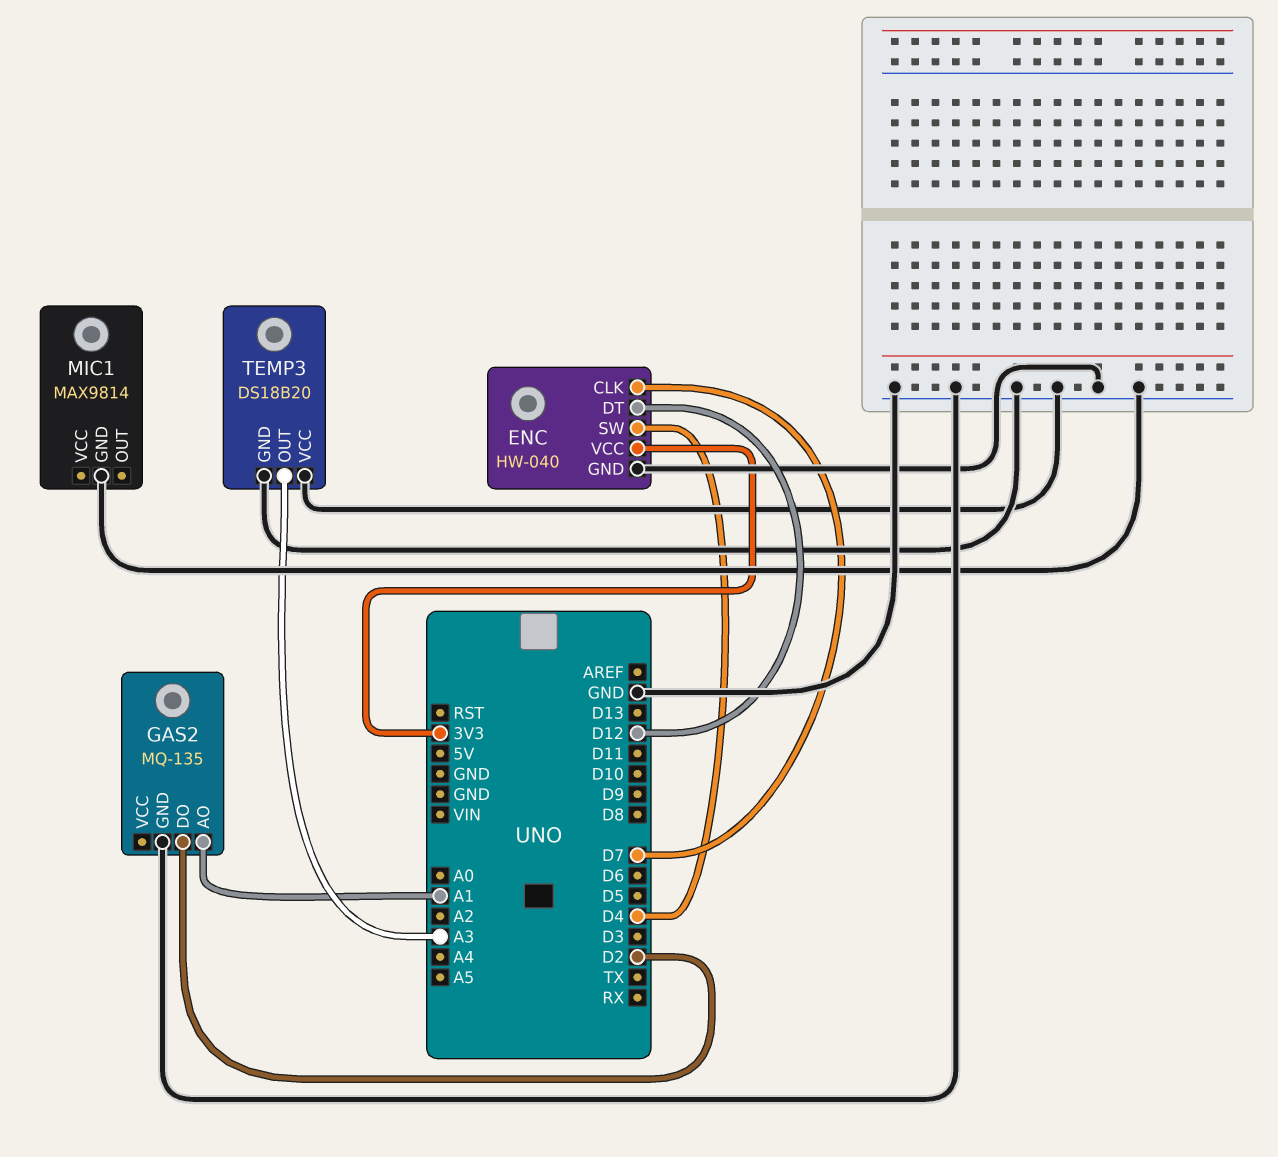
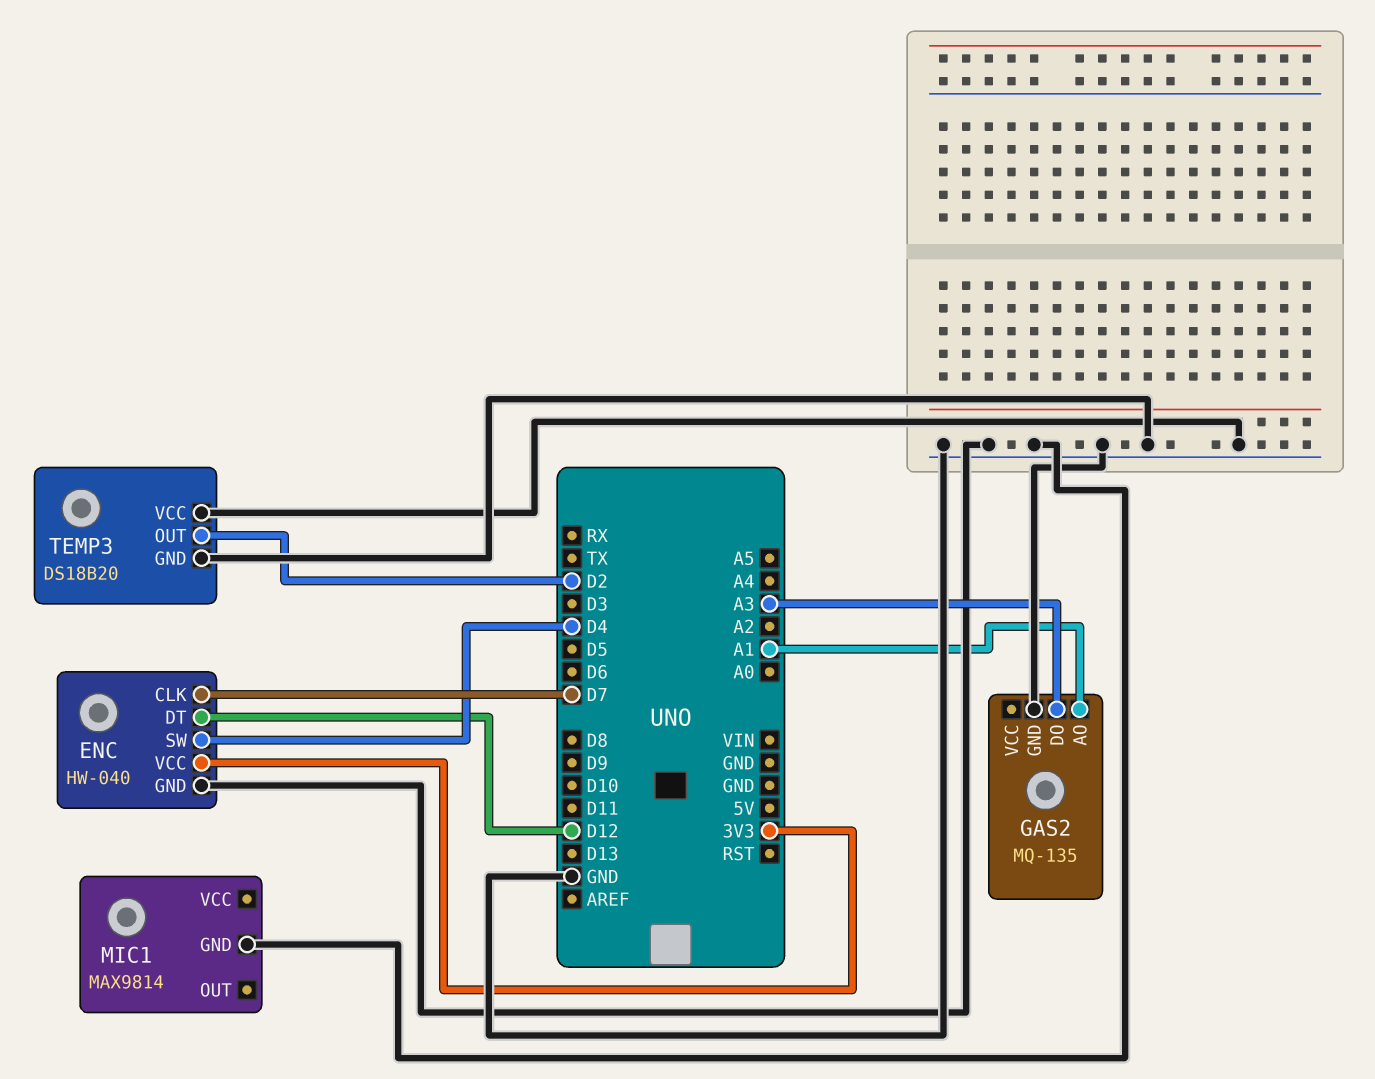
GAS2 pin DO: D2 -> A3
TEMP3 pin OUT: A3 -> D2

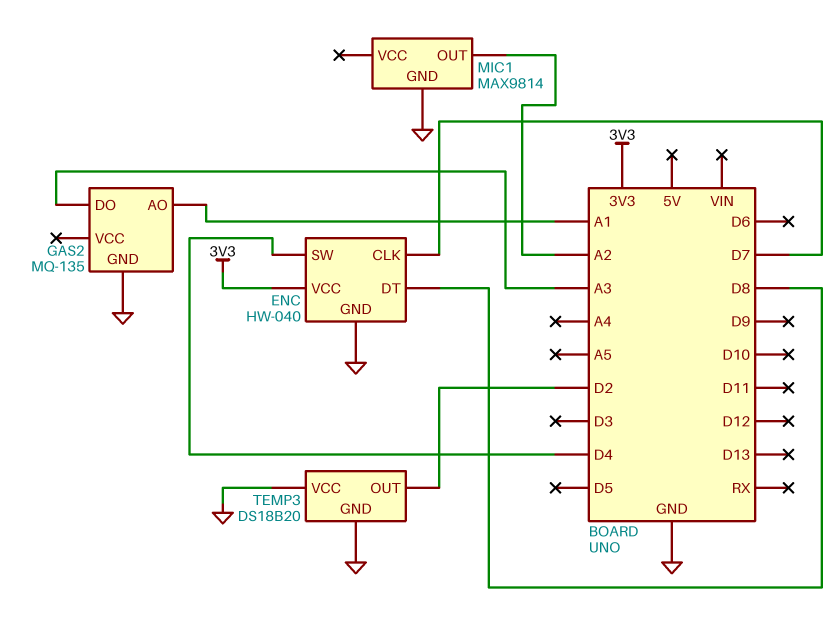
ENC pin DT: D12 -> D8
MIC1 pin OUT: none -> A2

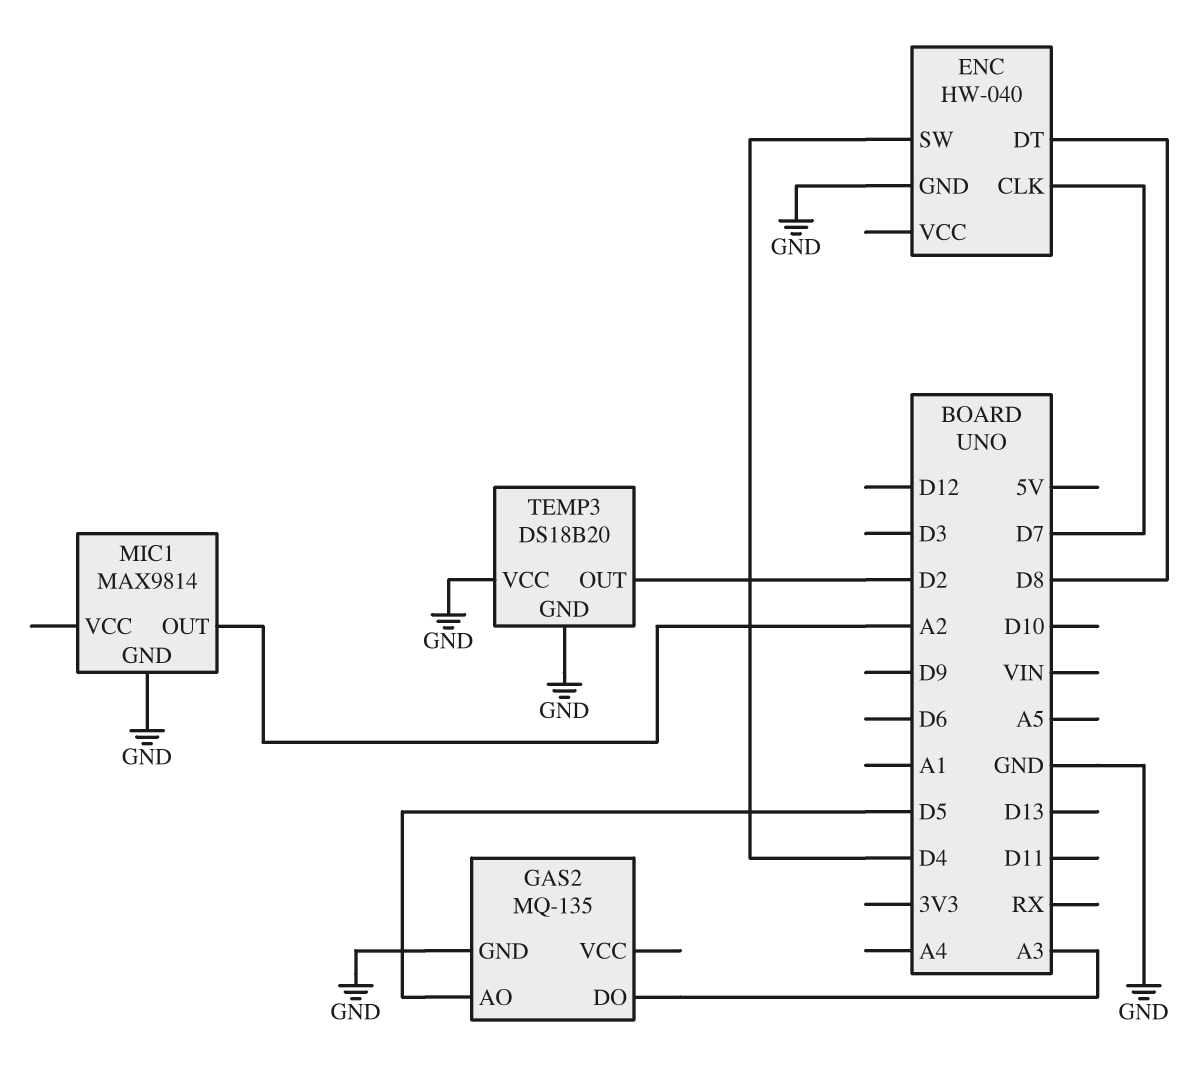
ENC pin VCC: 3V3 -> none
GAS2 pin AO: A1 -> D5

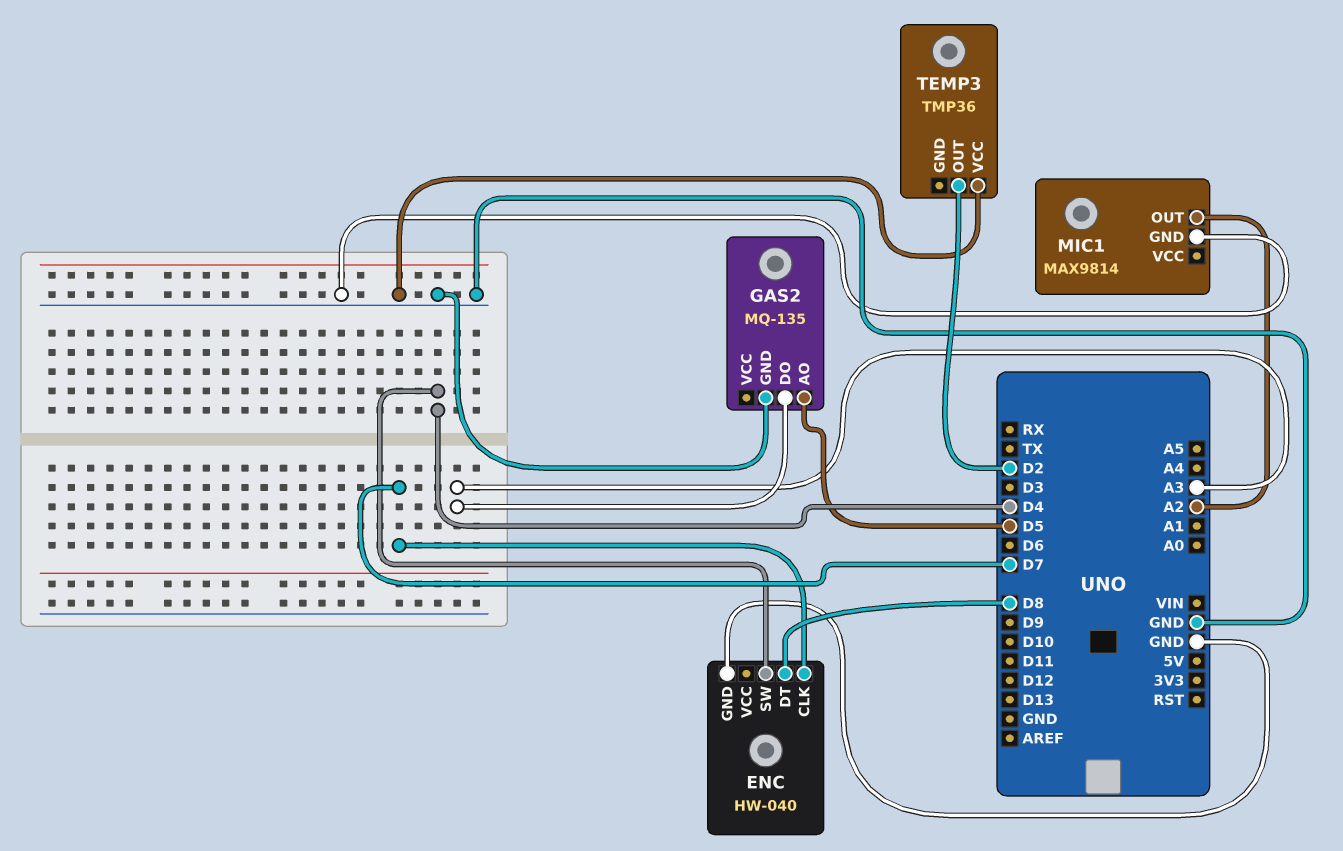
TEMP3: DS18B20 -> TMP36
TEMP3 pin GND: GND -> none

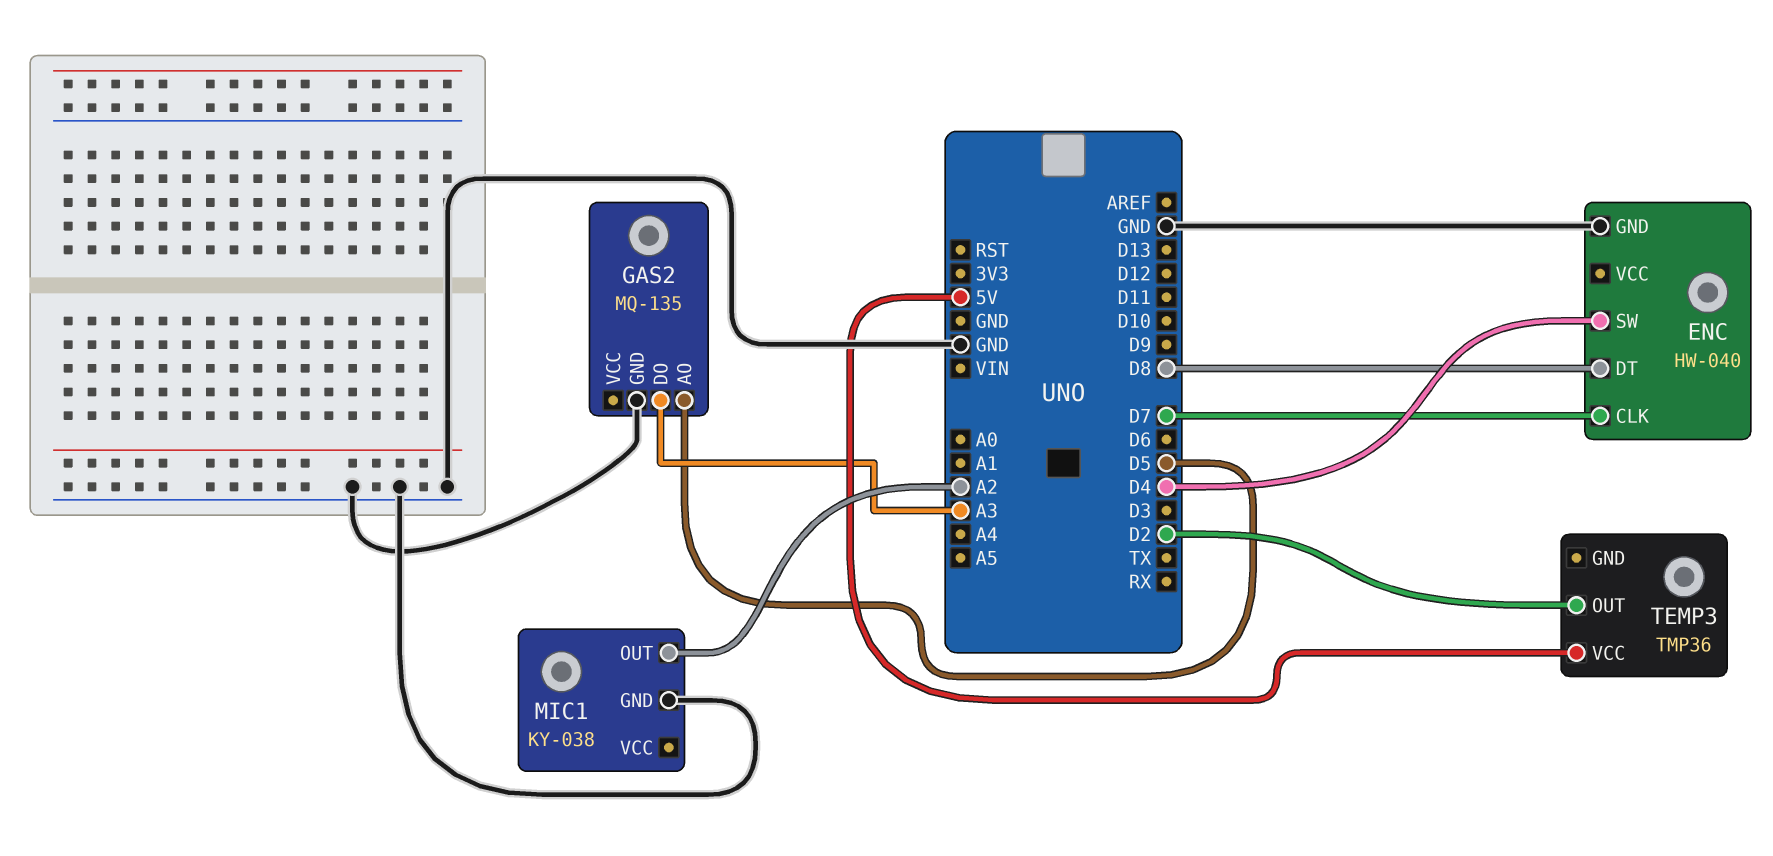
MIC1: MAX9814 -> KY-038
TEMP3 pin VCC: GND -> 5V

